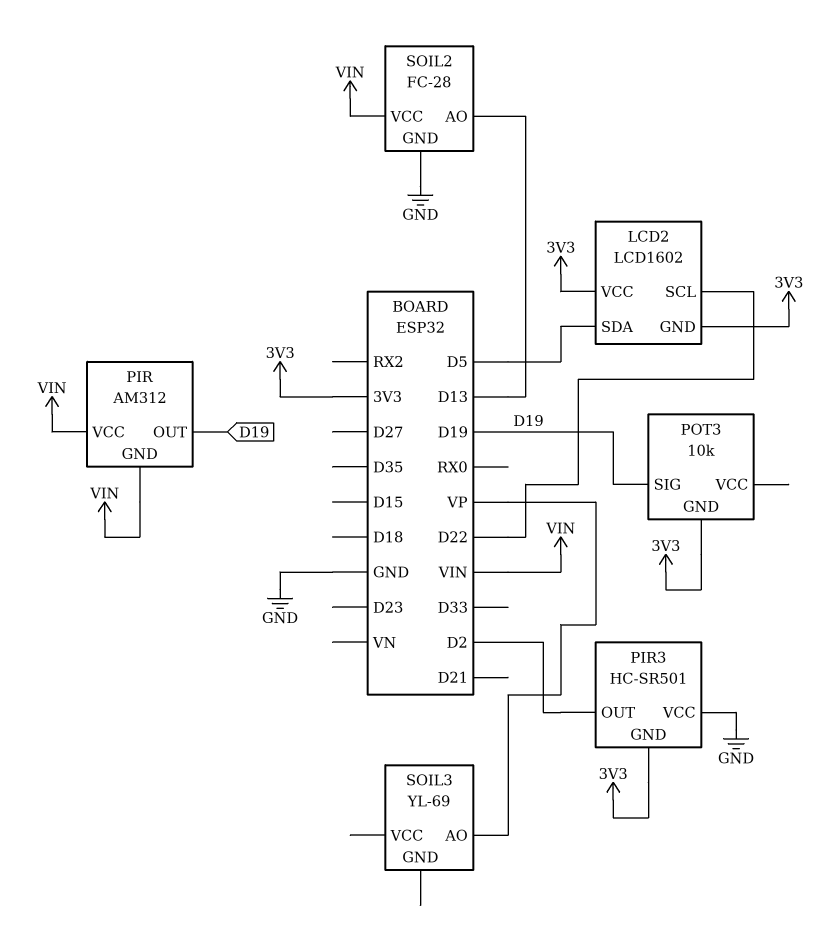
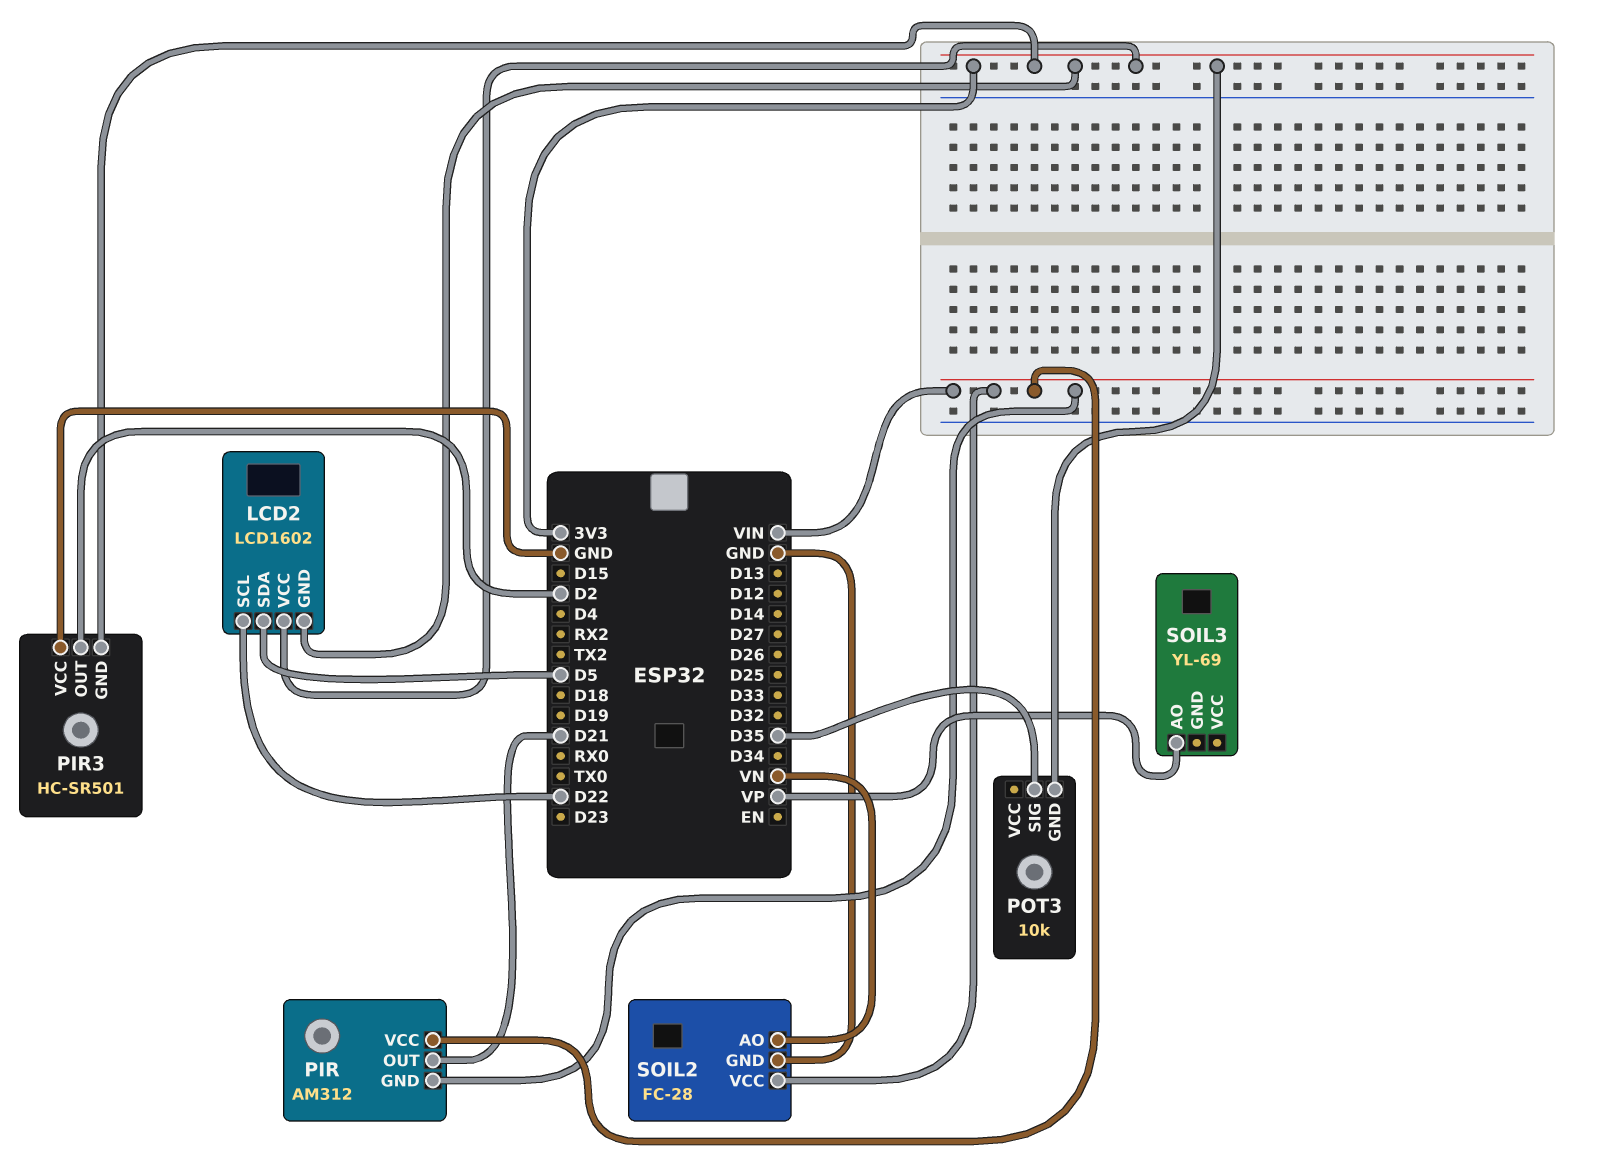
PIR pin OUT: D19 -> D21
POT3 pin SIG: D19 -> D35
SOIL2 pin AO: D13 -> VN

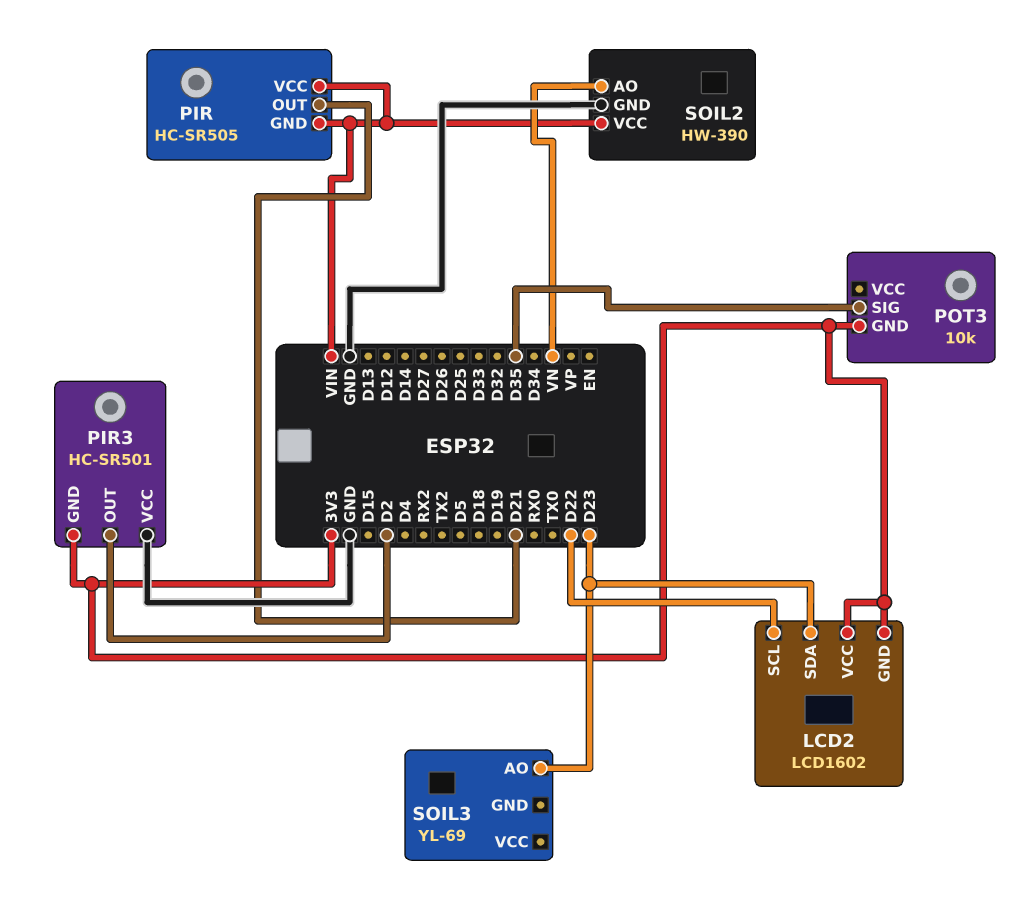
LCD2 pin SDA: D5 -> D23
PIR: AM312 -> HC-SR505
SOIL2: FC-28 -> HW-390
SOIL3 pin AO: VP -> D23

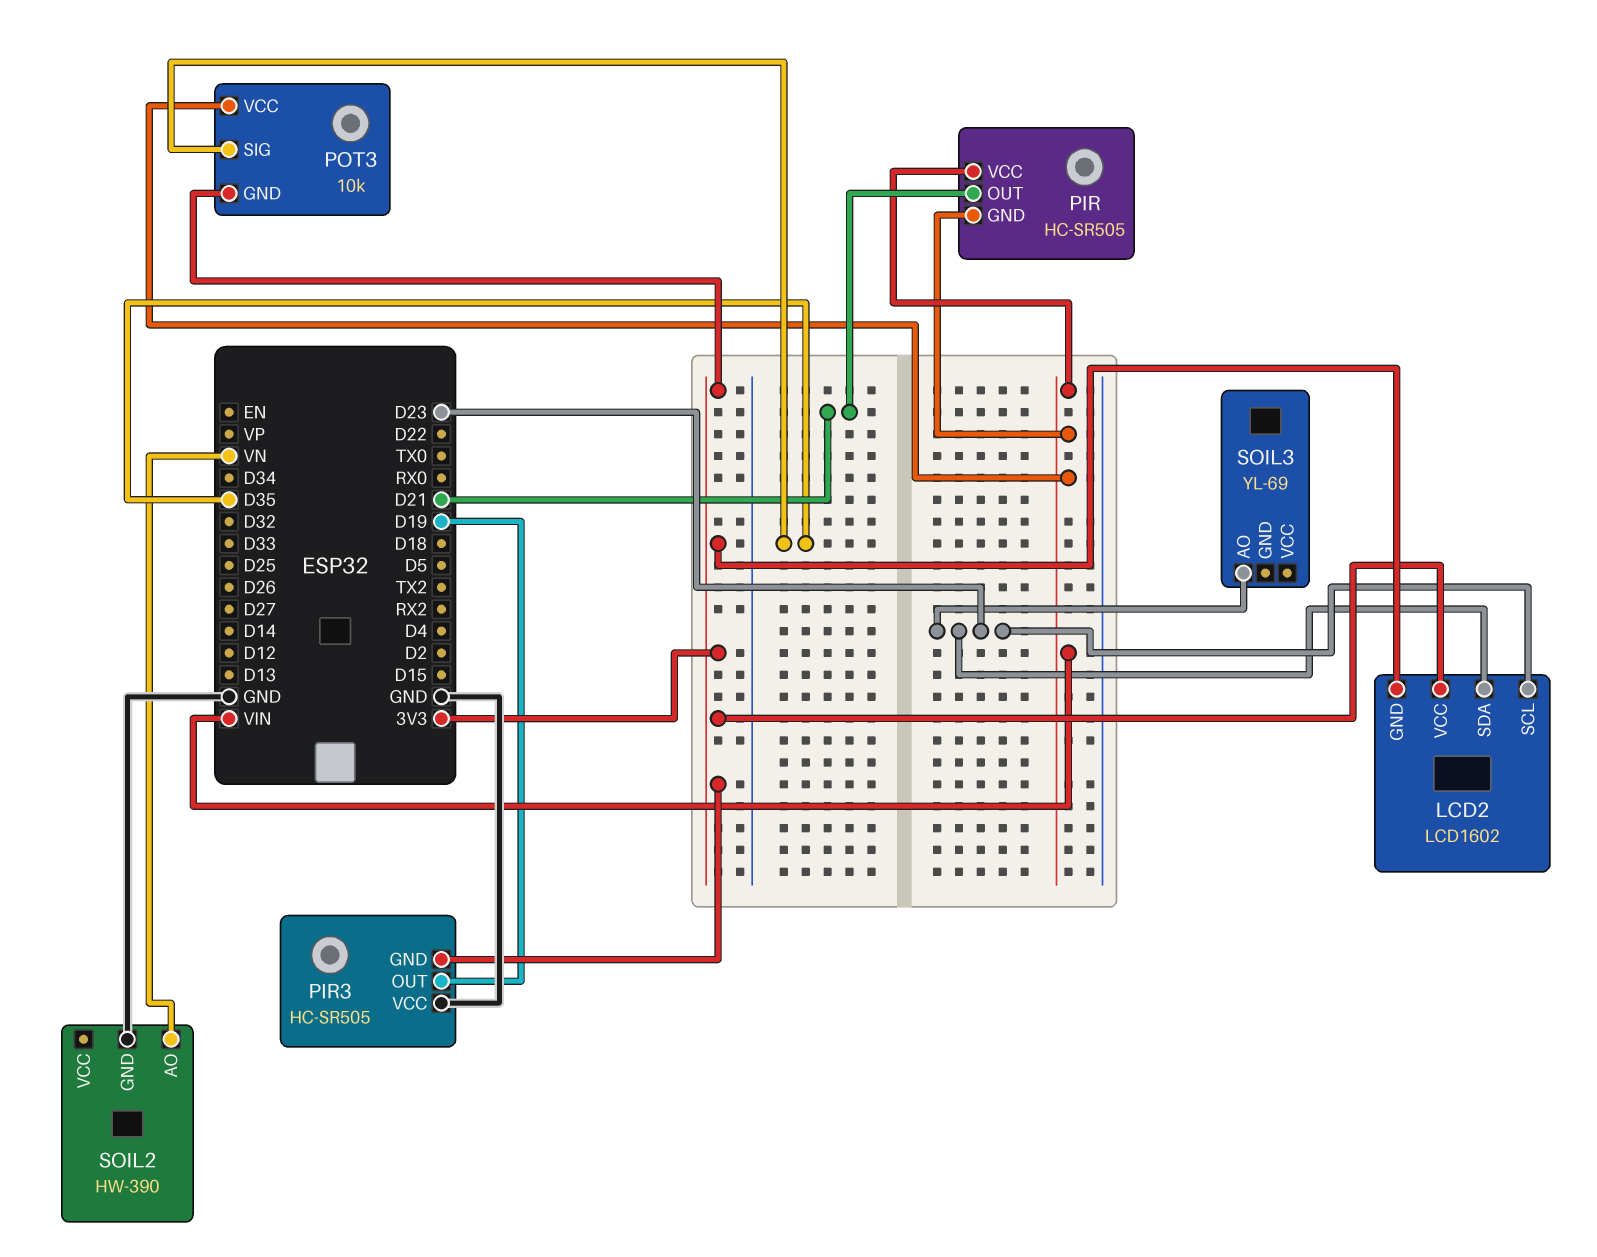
LCD2 pin SCL: D22 -> D23
PIR3: HC-SR501 -> HC-SR505
PIR3 pin OUT: D2 -> D19
POT3 pin VCC: none -> VIN
SOIL2 pin VCC: VIN -> none

